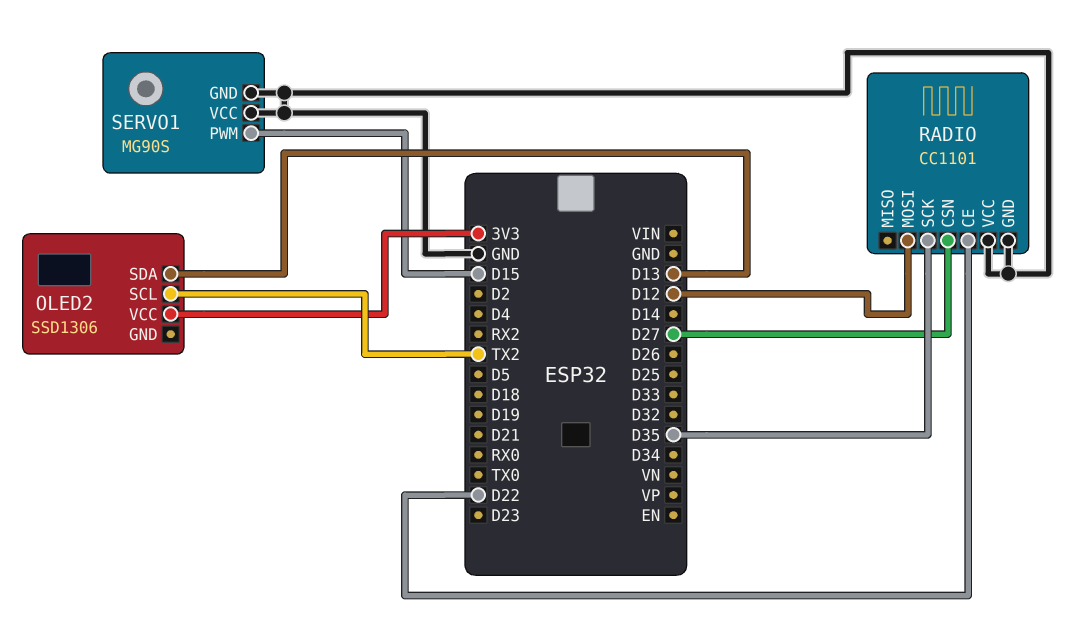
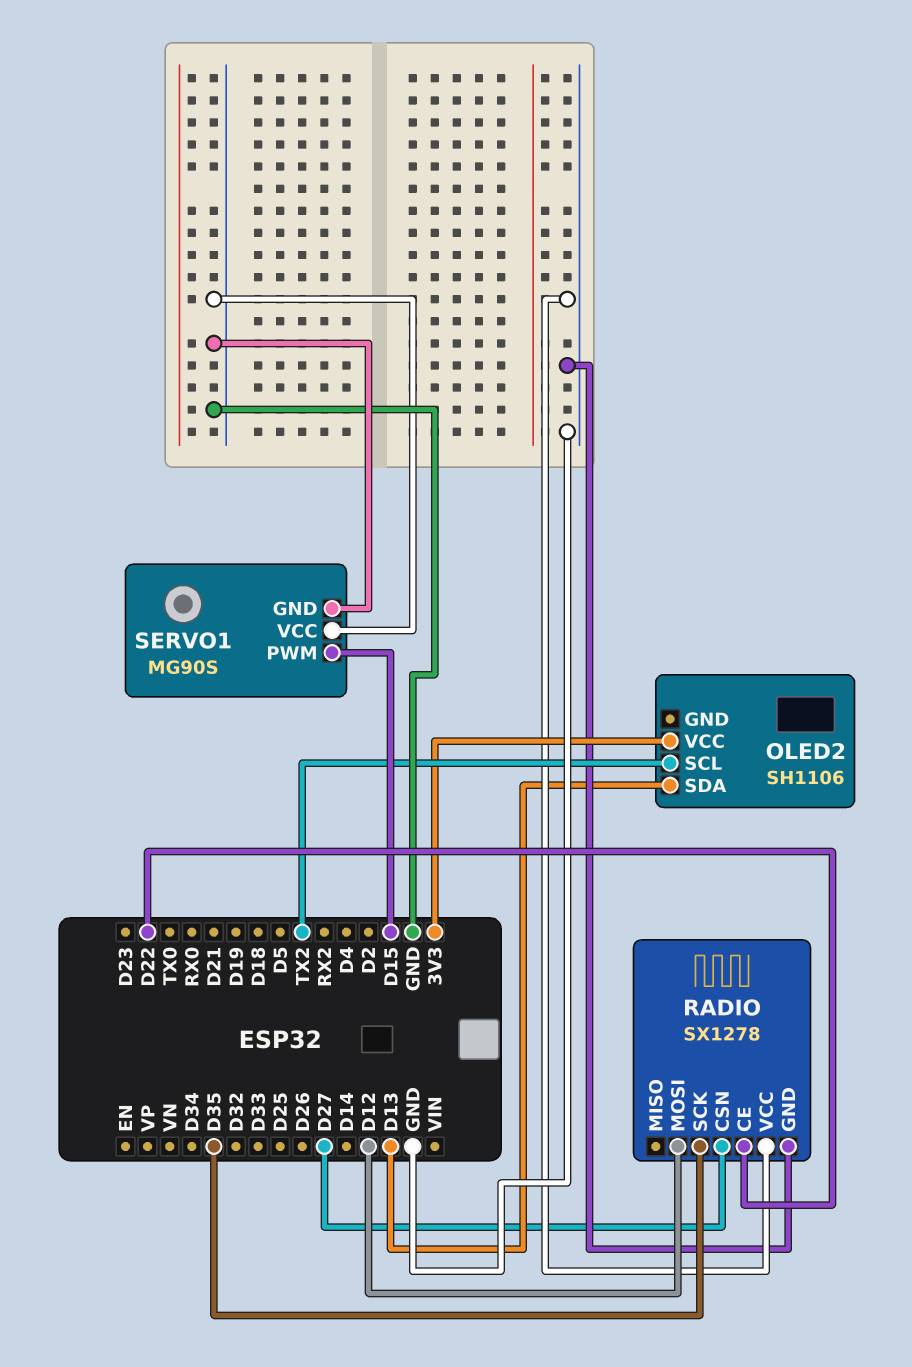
OLED2: SSD1306 -> SH1106
RADIO: CC1101 -> SX1278

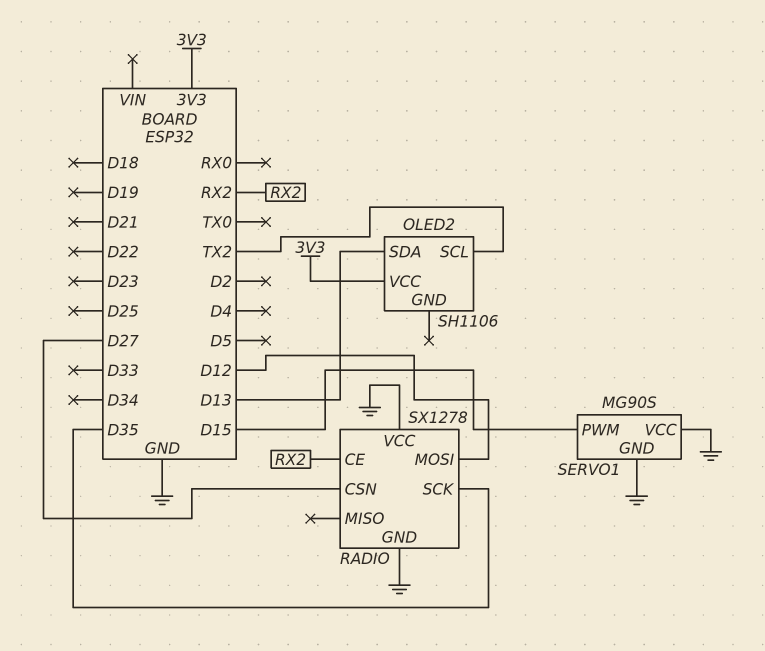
RADIO pin CE: D22 -> RX2

